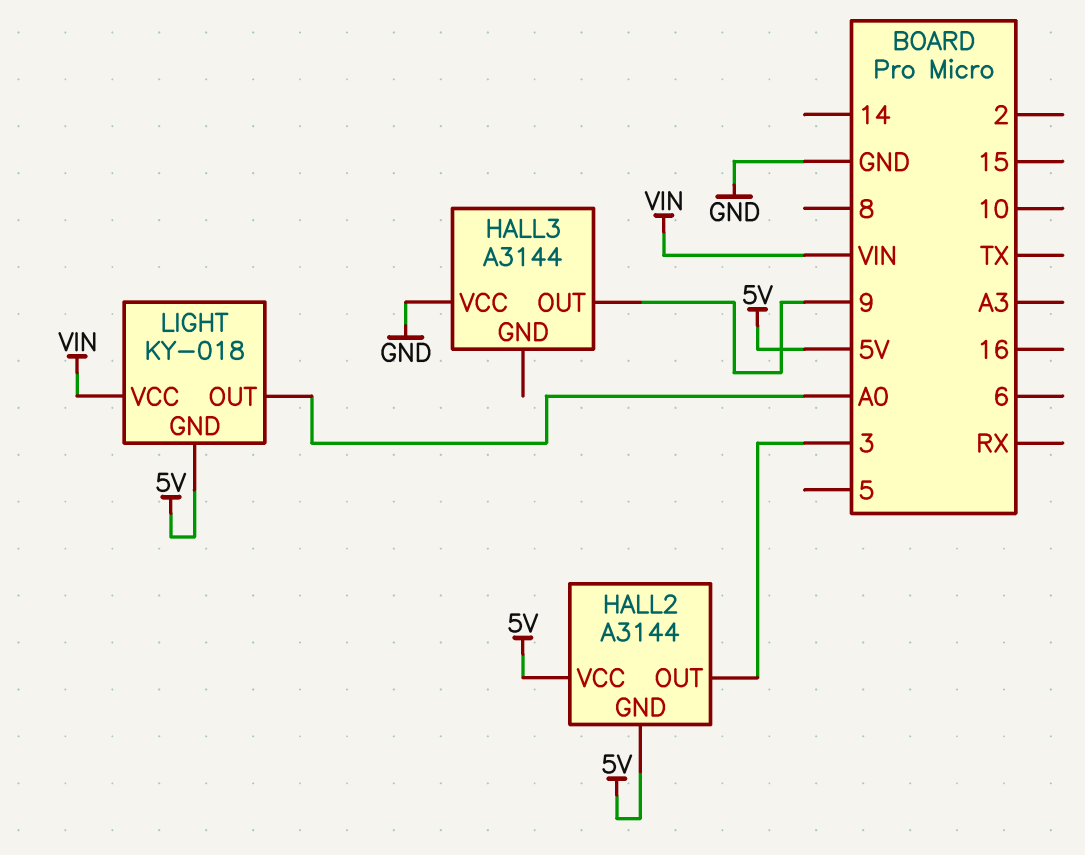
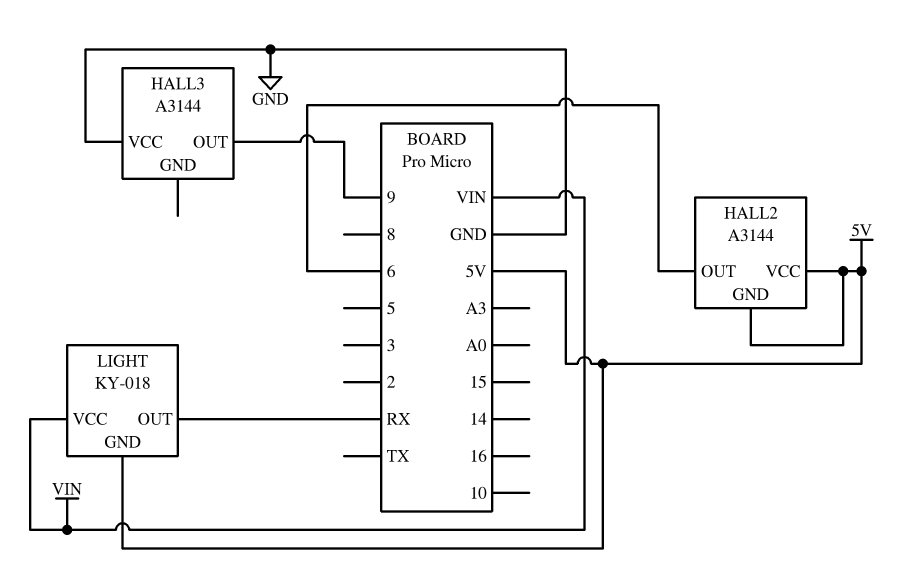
HALL2 pin OUT: 3 -> 6
LIGHT pin OUT: A0 -> RX

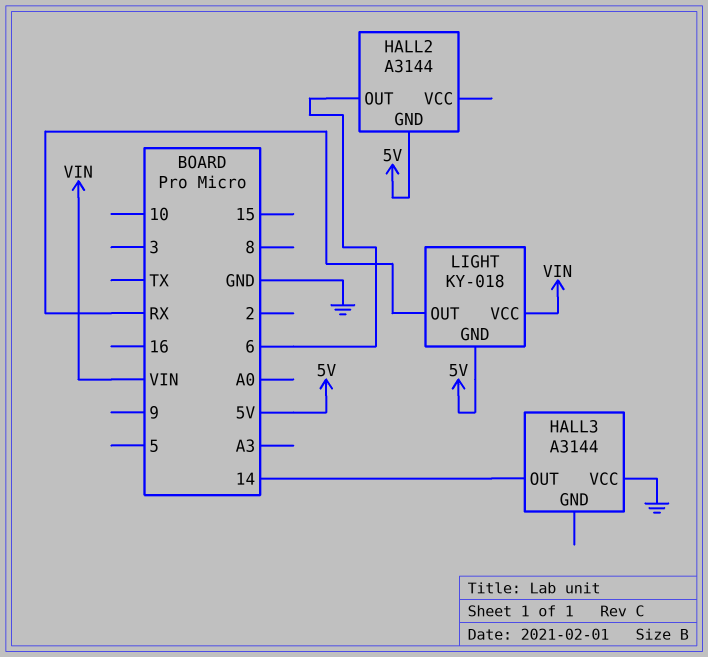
HALL2 pin VCC: 5V -> none
HALL3 pin OUT: 9 -> 14

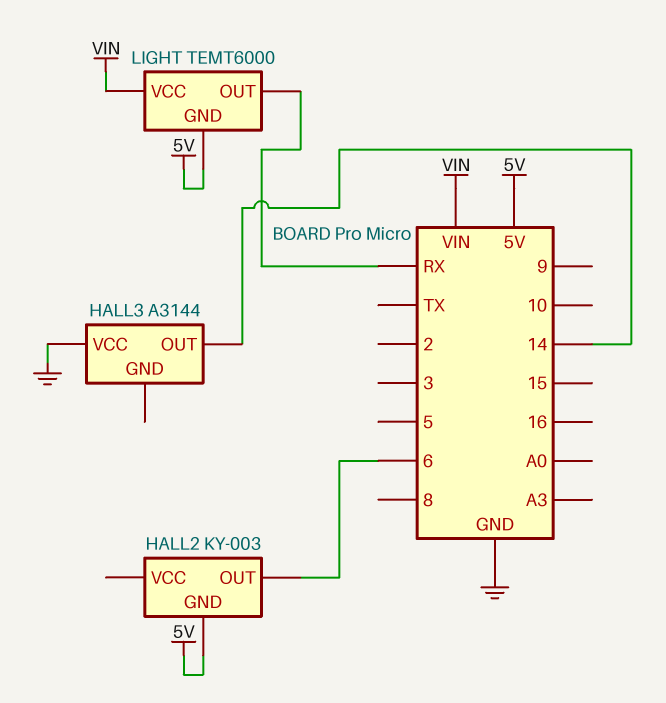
HALL2: A3144 -> KY-003
LIGHT: KY-018 -> TEMT6000

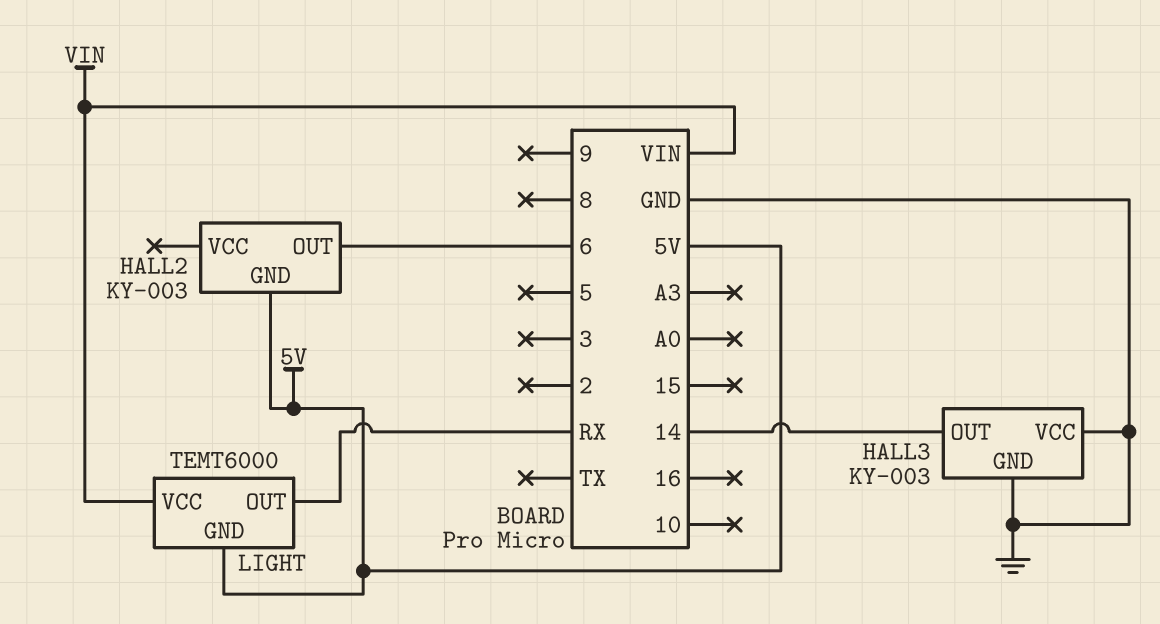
HALL3: A3144 -> KY-003
HALL3 pin GND: none -> GND

